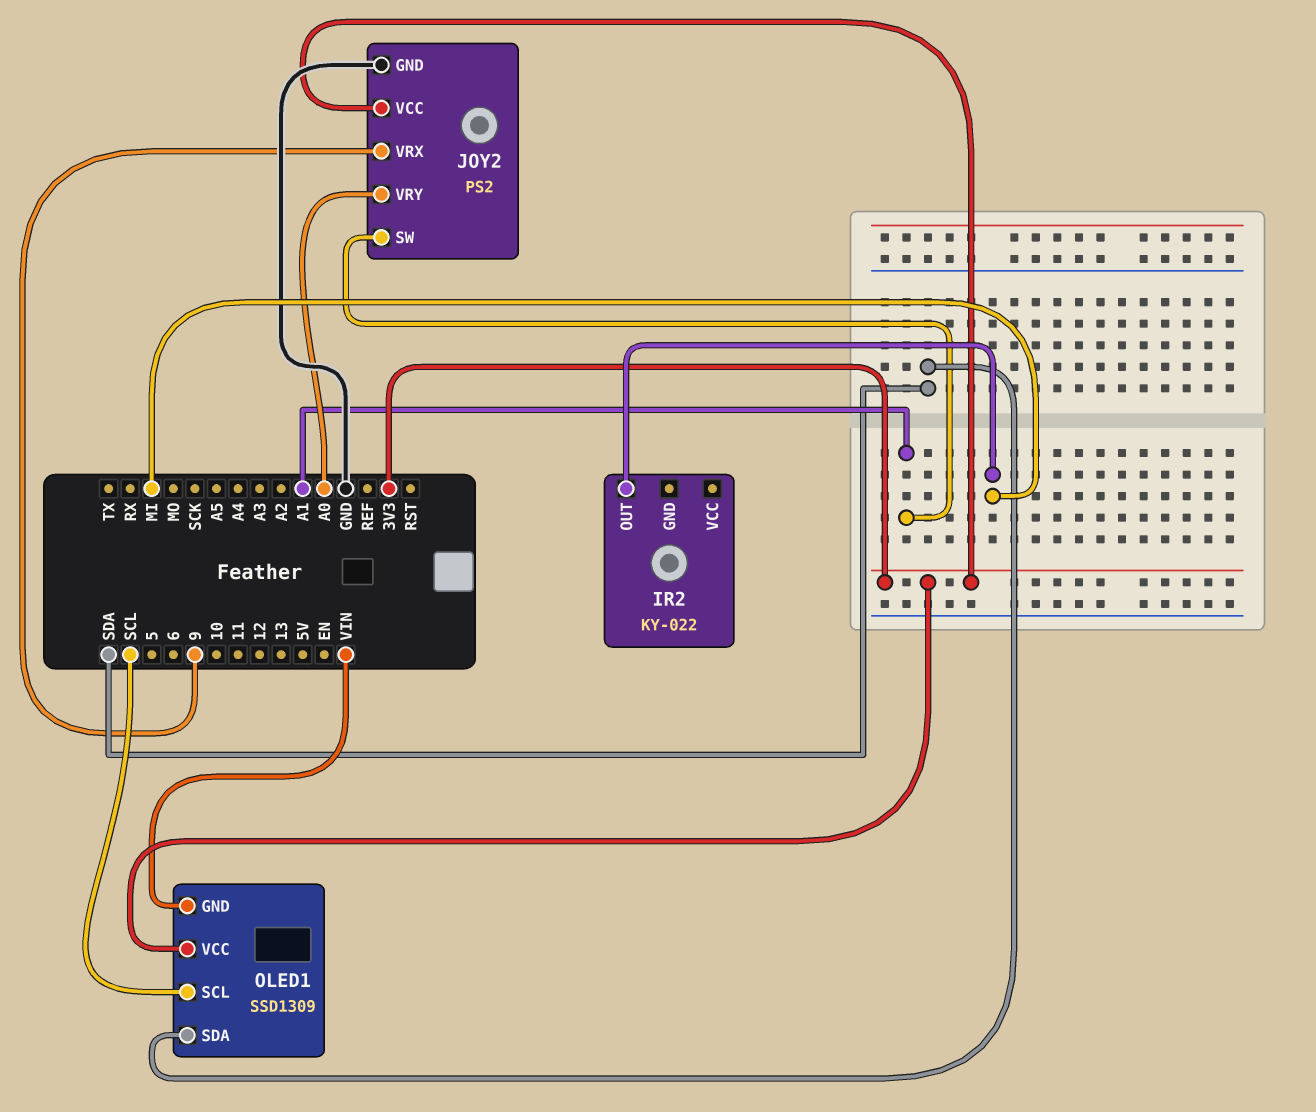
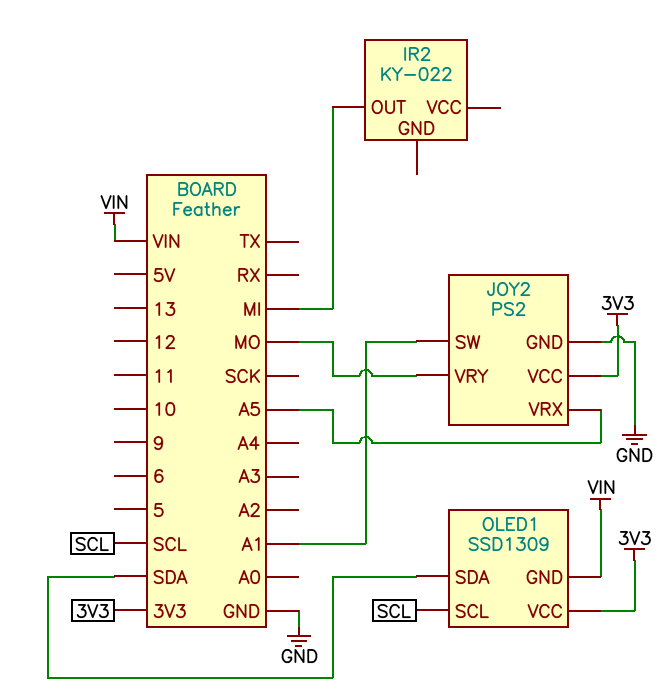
JOY2 pin VRX: 9 -> A5
JOY2 pin VRY: A0 -> MO

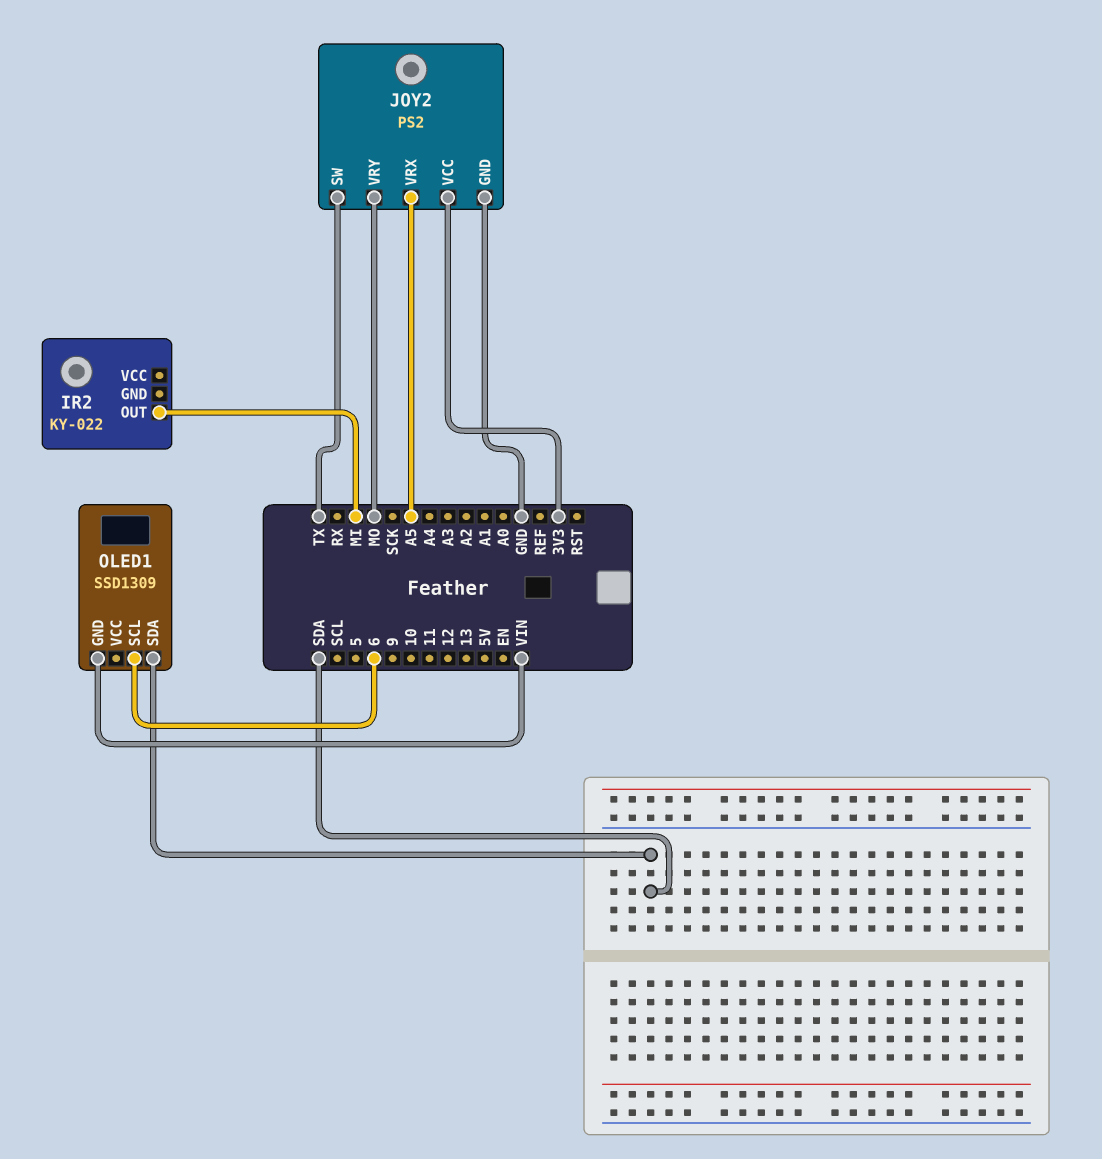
JOY2 pin SW: A1 -> TX
OLED1 pin SCL: SCL -> 6
OLED1 pin VCC: 3V3 -> none

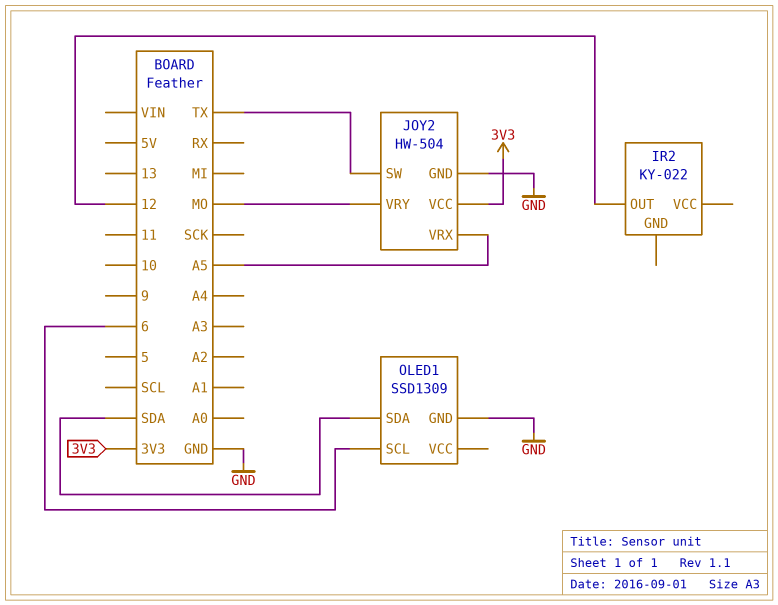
IR2 pin OUT: MI -> 12
JOY2: PS2 -> HW-504
OLED1 pin GND: VIN -> GND

